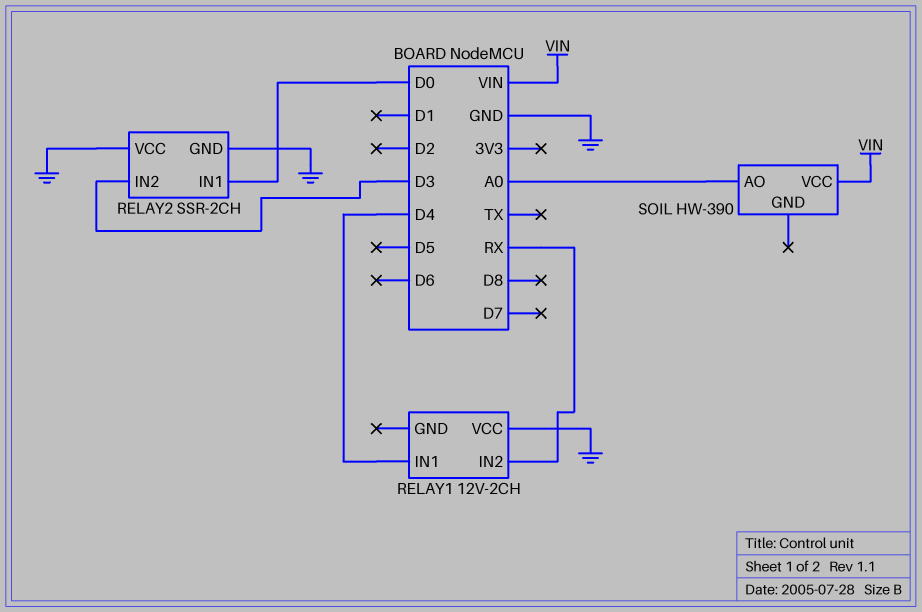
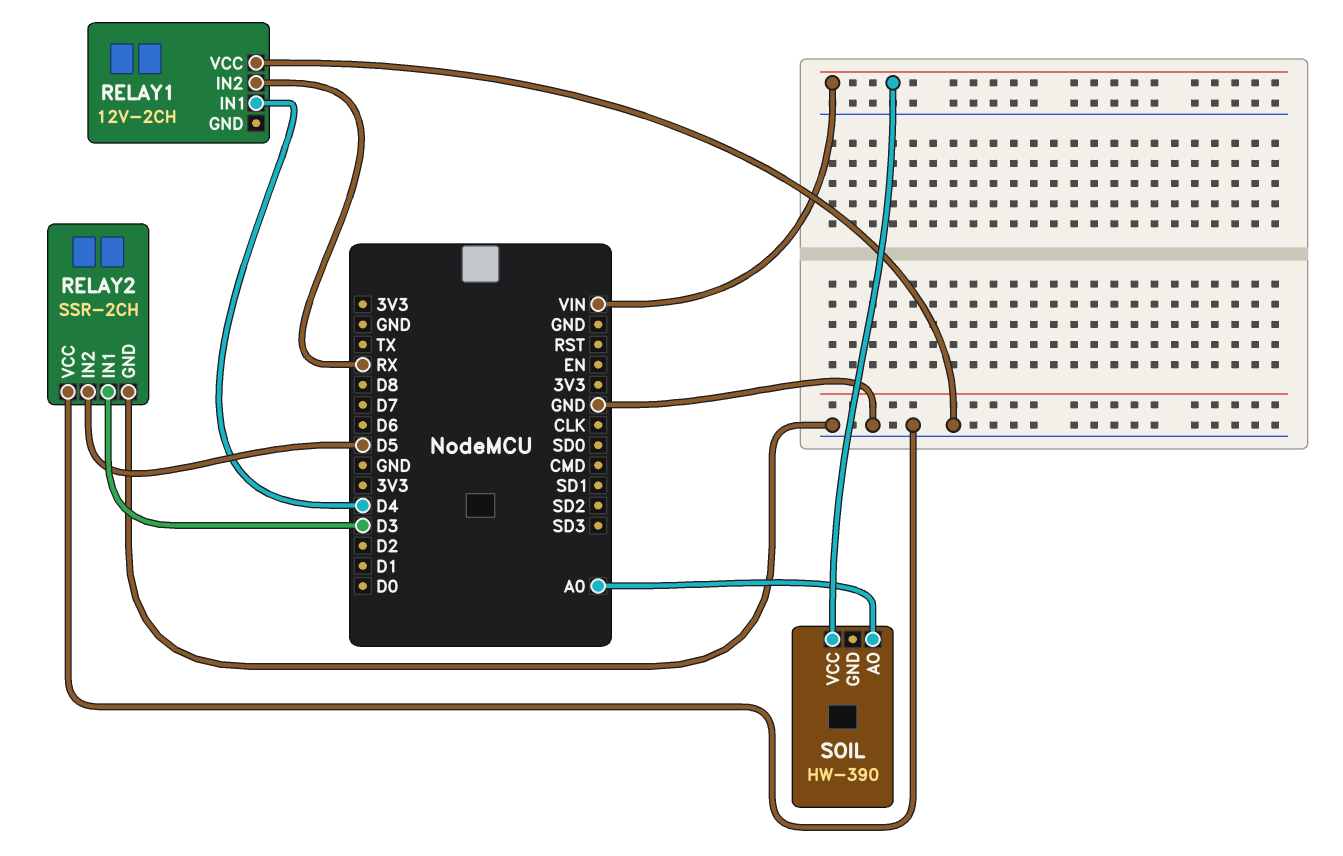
RELAY2 pin IN1: D0 -> D3
RELAY2 pin IN2: D3 -> D5

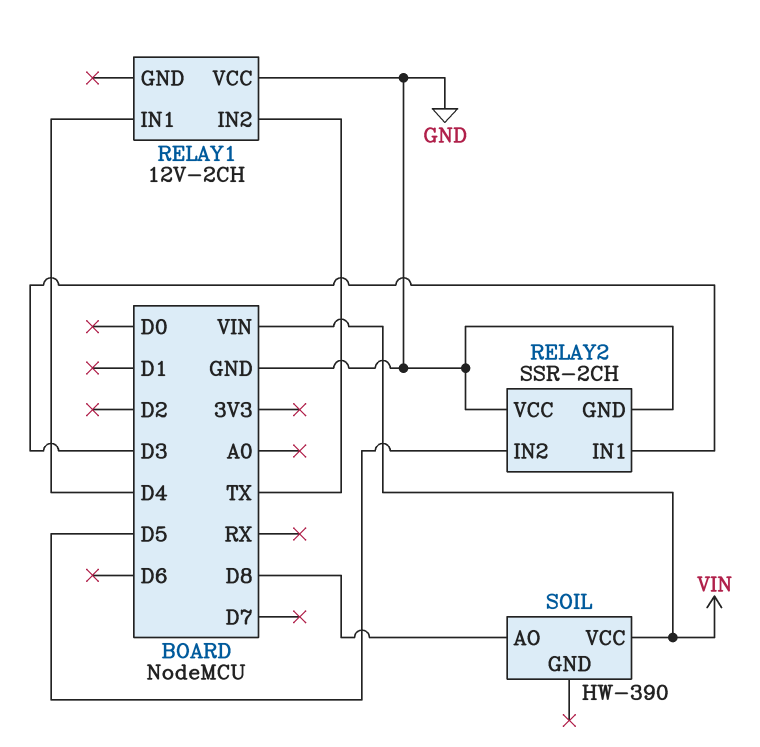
RELAY1 pin IN2: RX -> TX
SOIL pin AO: A0 -> D8

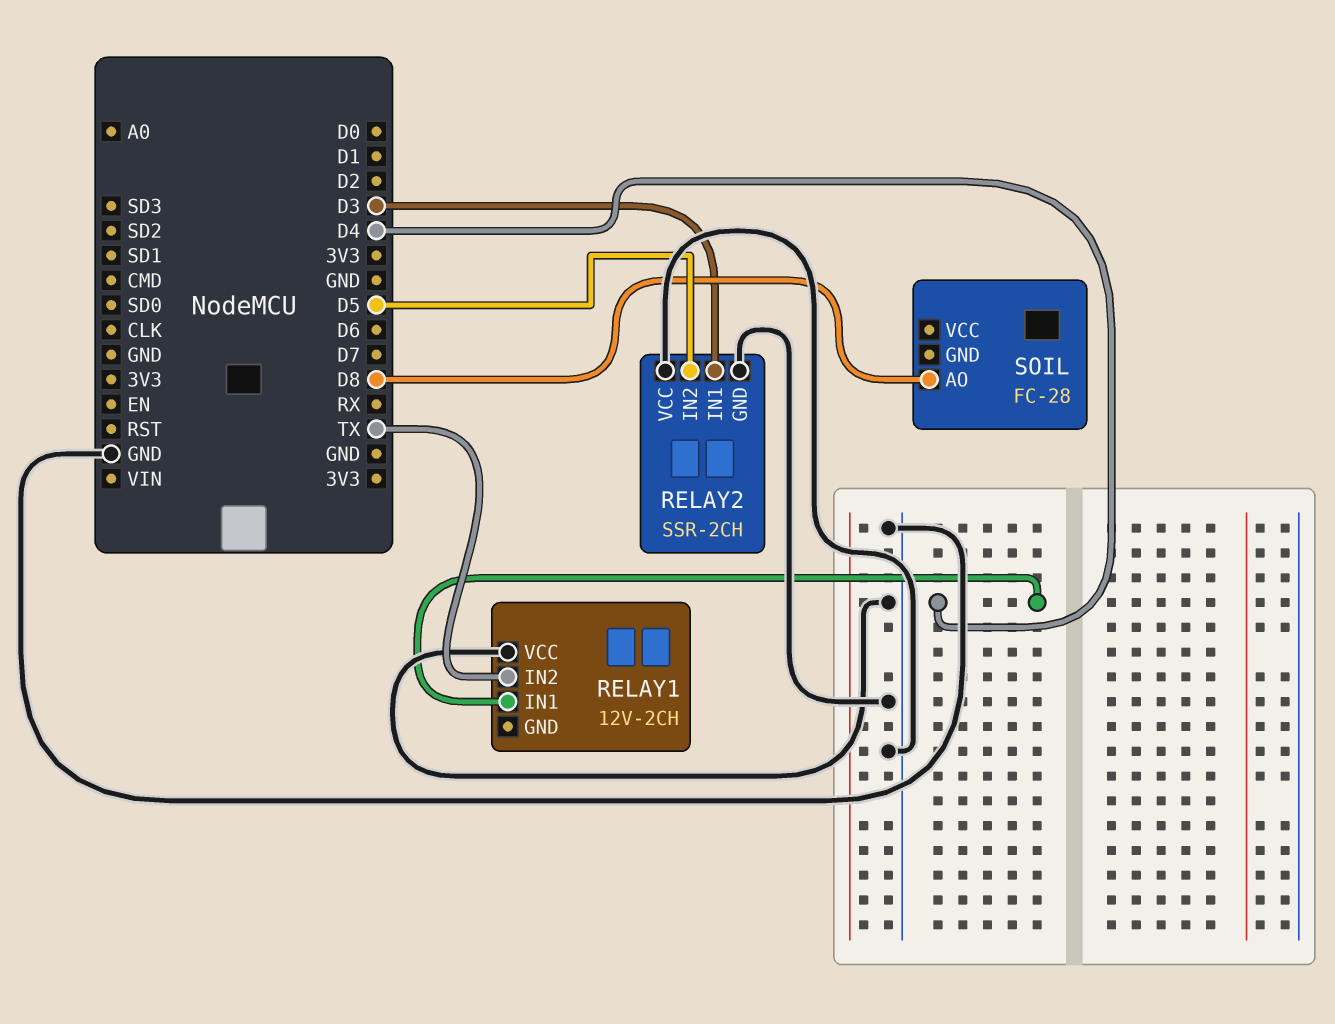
SOIL: HW-390 -> FC-28
SOIL pin VCC: VIN -> none

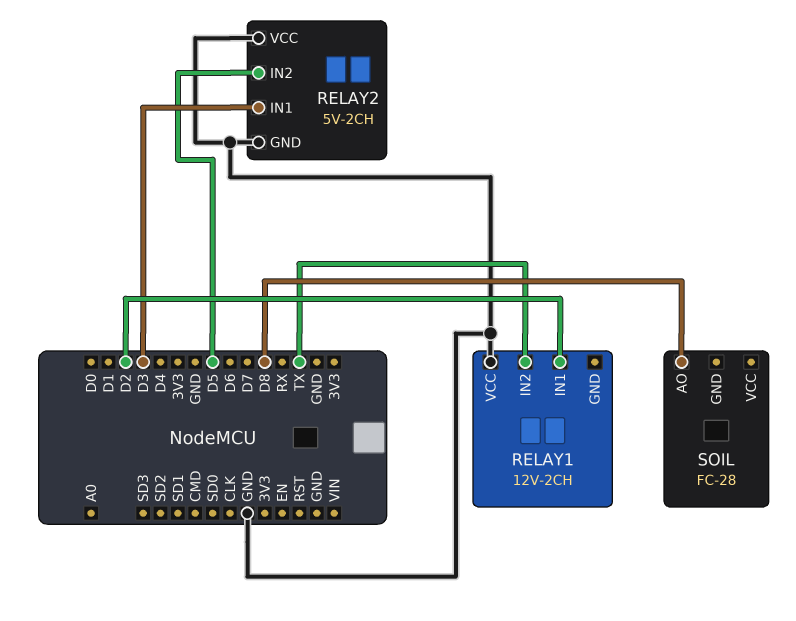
RELAY1 pin IN1: D4 -> D2
RELAY2: SSR-2CH -> 5V-2CH

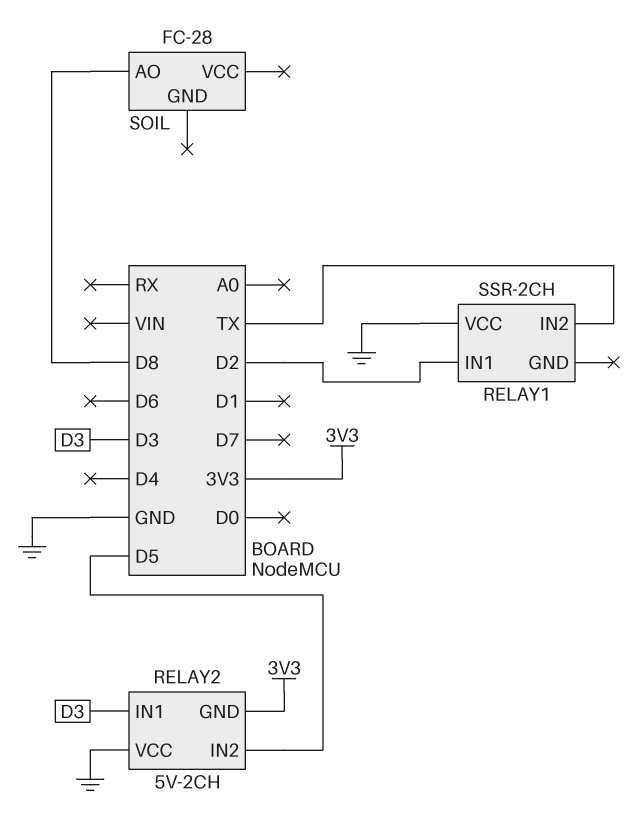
RELAY1: 12V-2CH -> SSR-2CH
RELAY2 pin GND: GND -> 3V3

